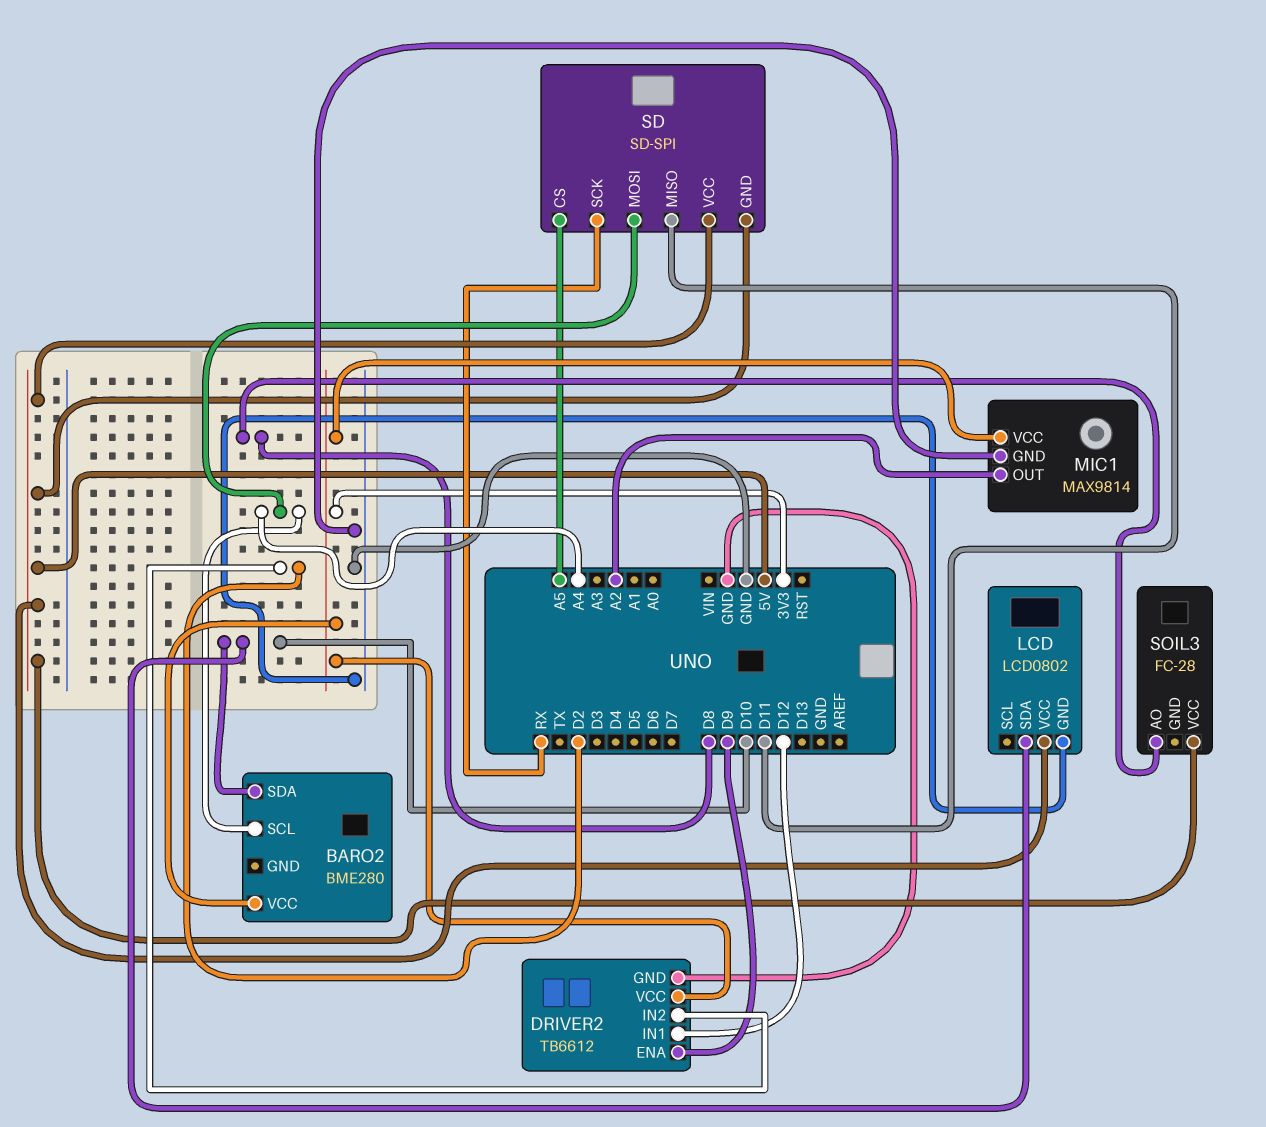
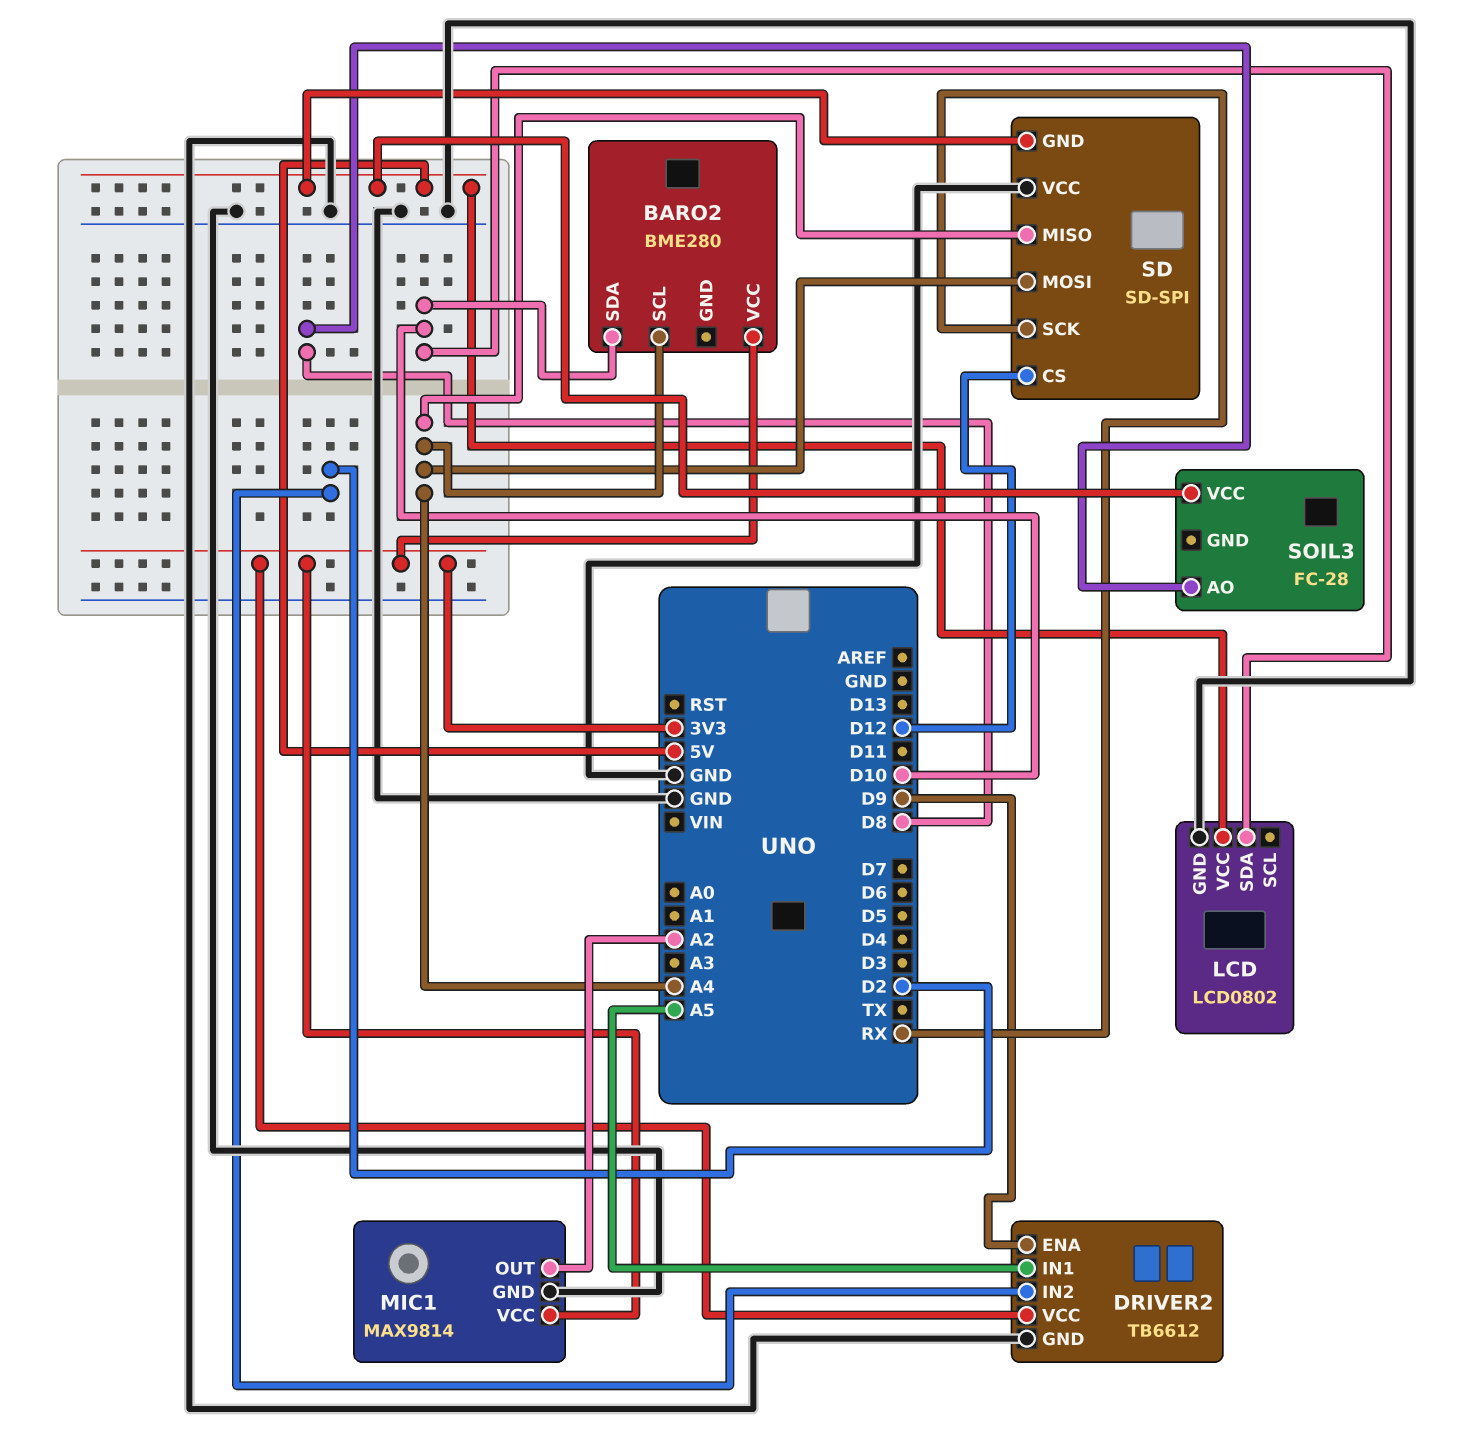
DRIVER2 pin IN1: D12 -> A5
SD pin CS: A5 -> D12
SD pin MISO: D11 -> A4
SD pin VCC: 5V -> GND

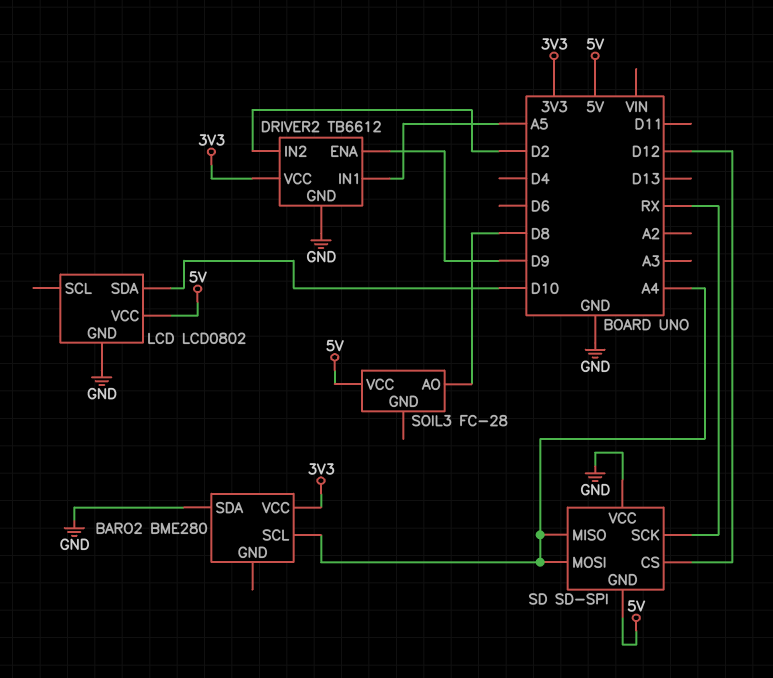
BARO2 pin SDA: D10 -> GND
MIC1: MAX9814 -> none
MIC1 pin GND: GND -> none
MIC1 pin OUT: A2 -> none
MIC1 pin VCC: 3V3 -> none

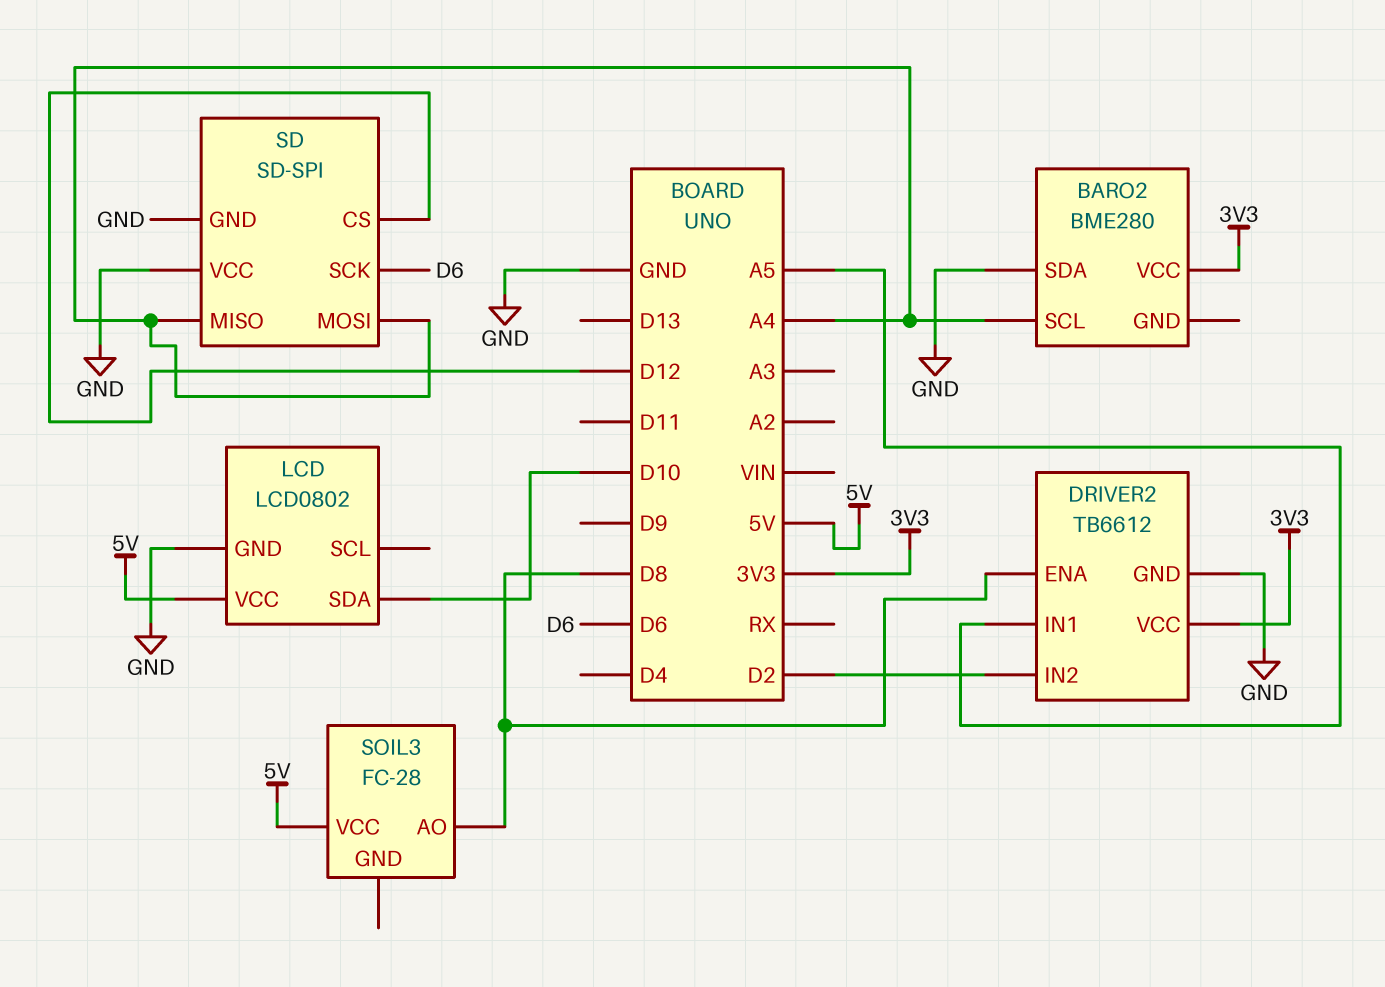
DRIVER2 pin ENA: D9 -> D8
SD pin GND: 5V -> GND
SD pin SCK: RX -> D6

